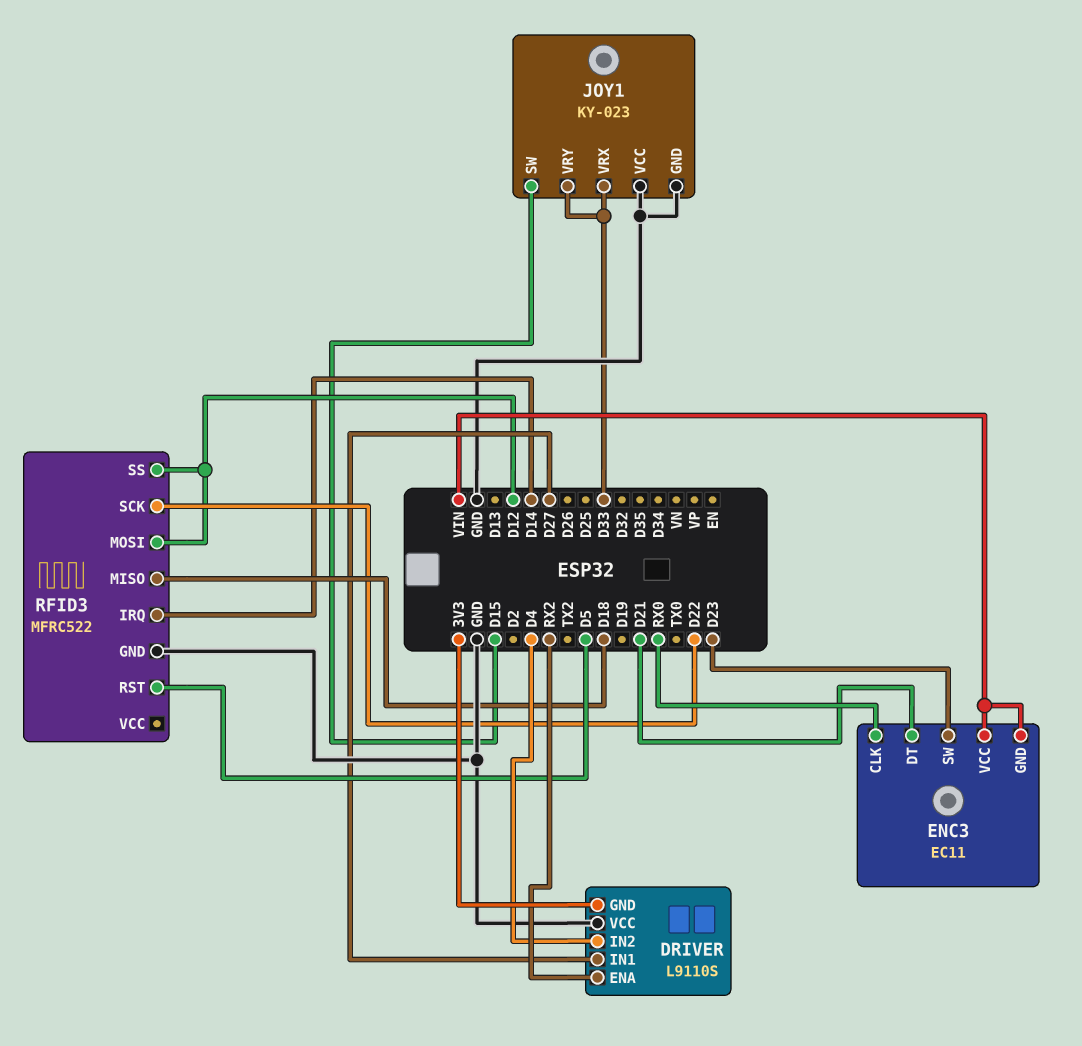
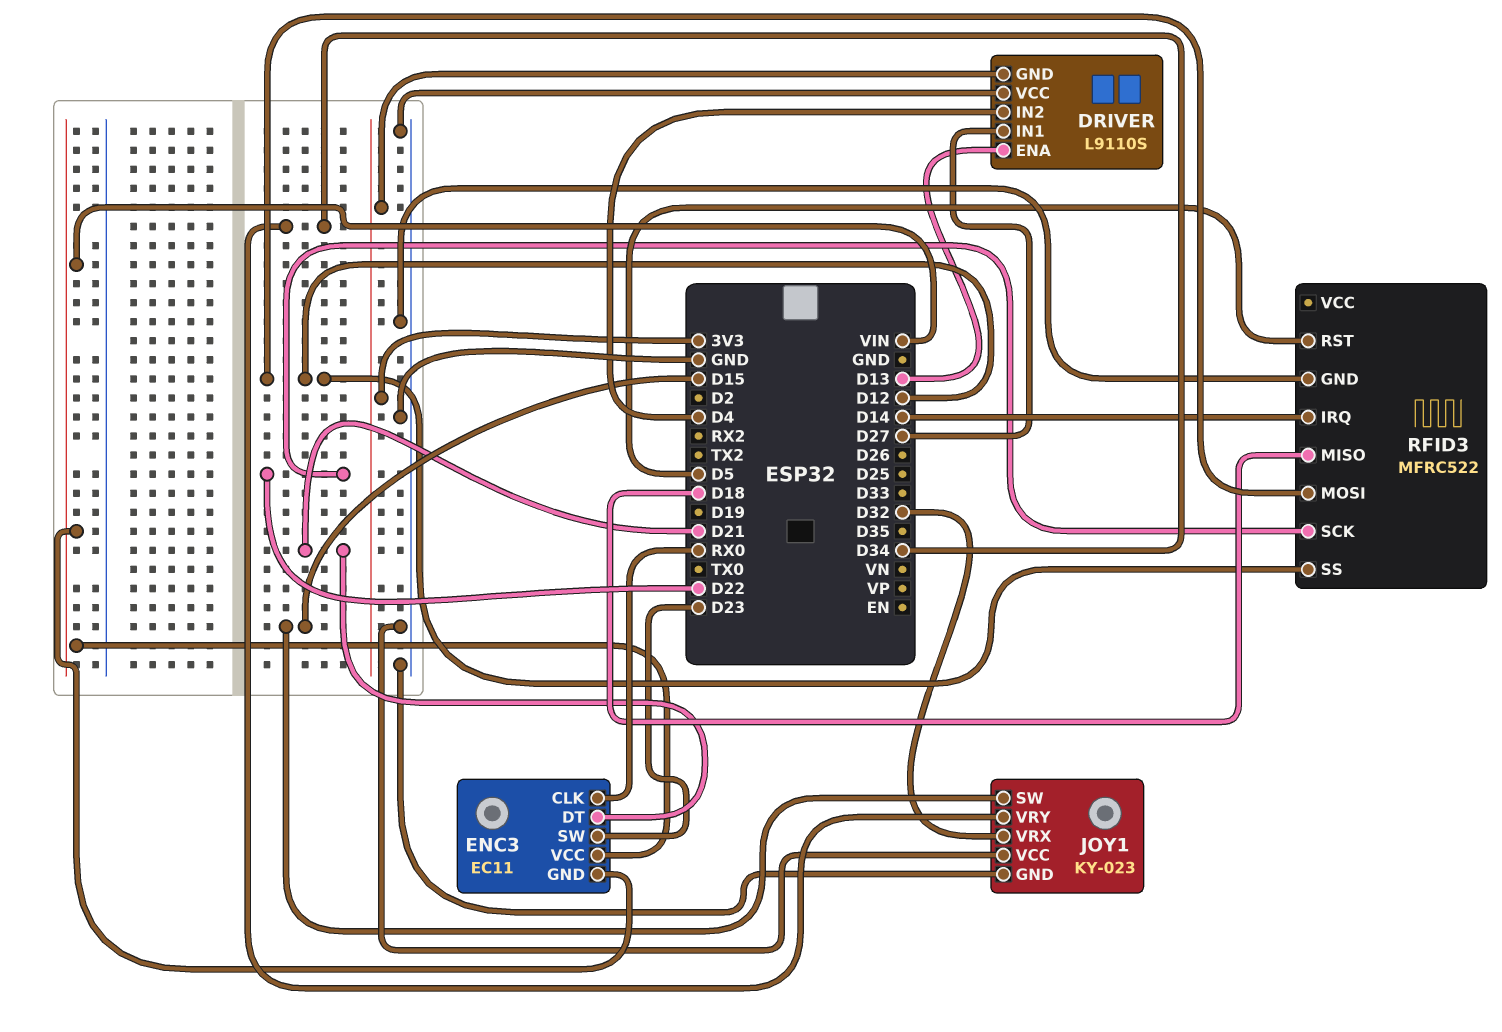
DRIVER pin ENA: RX2 -> D13
JOY1 pin VRX: D33 -> D32
JOY1 pin VRY: D33 -> D34

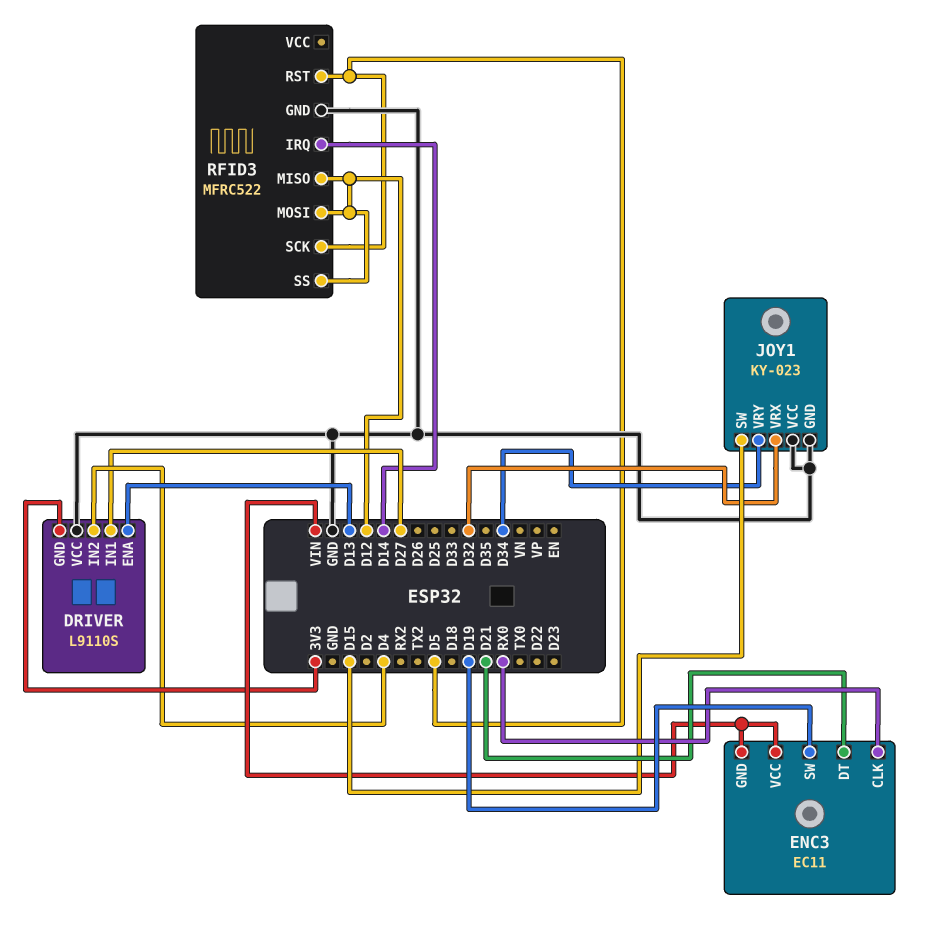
ENC3 pin SW: D23 -> D19
RFID3 pin MISO: D18 -> D12
RFID3 pin SCK: D22 -> D5

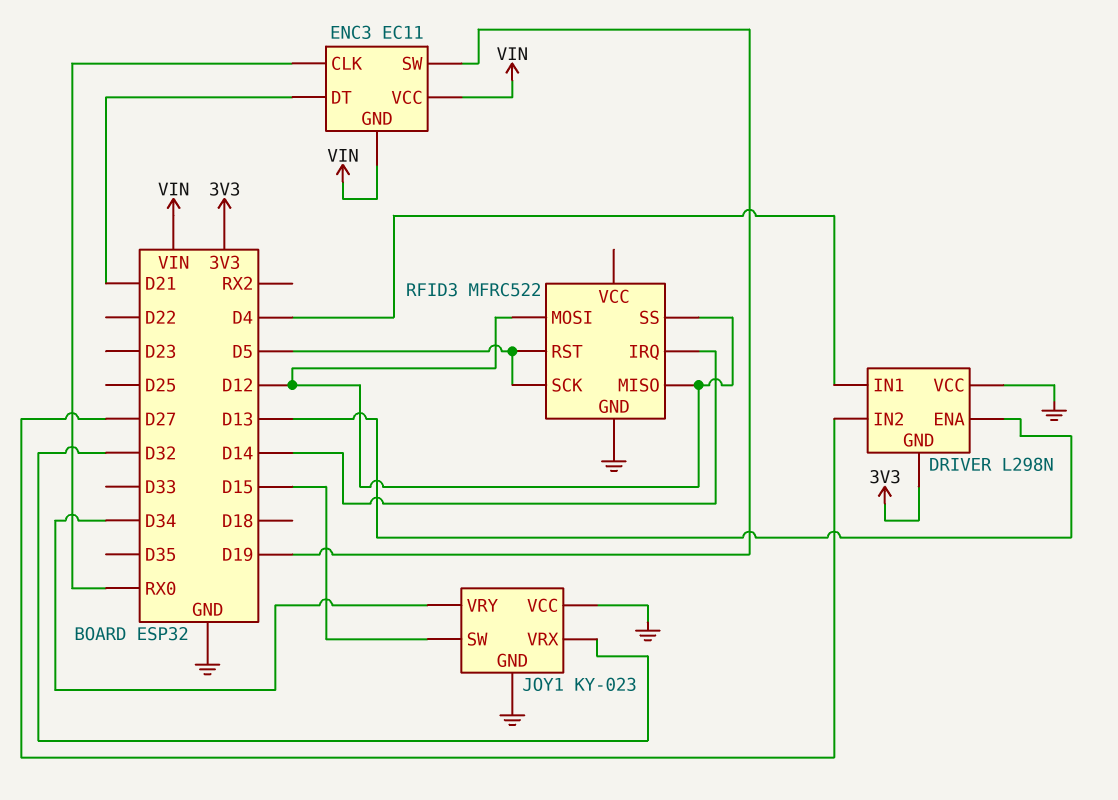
DRIVER: L9110S -> L298N
DRIVER pin IN1: D27 -> D4
DRIVER pin IN2: D4 -> D27

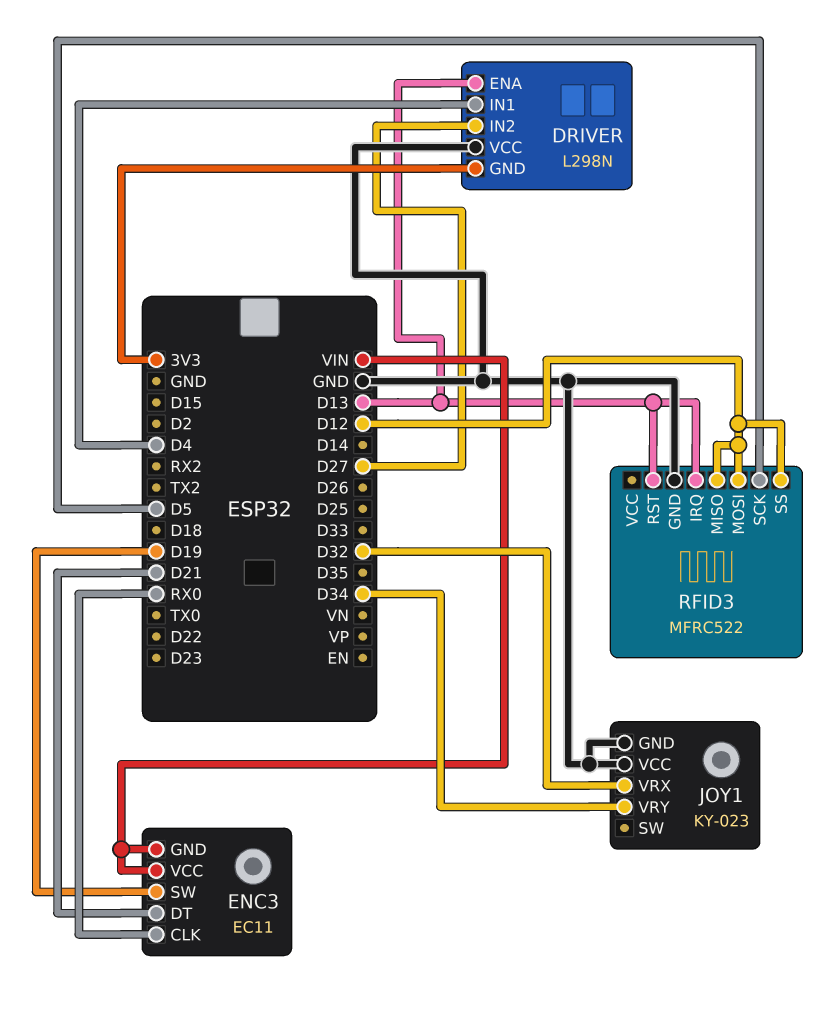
JOY1 pin SW: D15 -> none
RFID3 pin IRQ: D14 -> D13
RFID3 pin RST: D5 -> D13

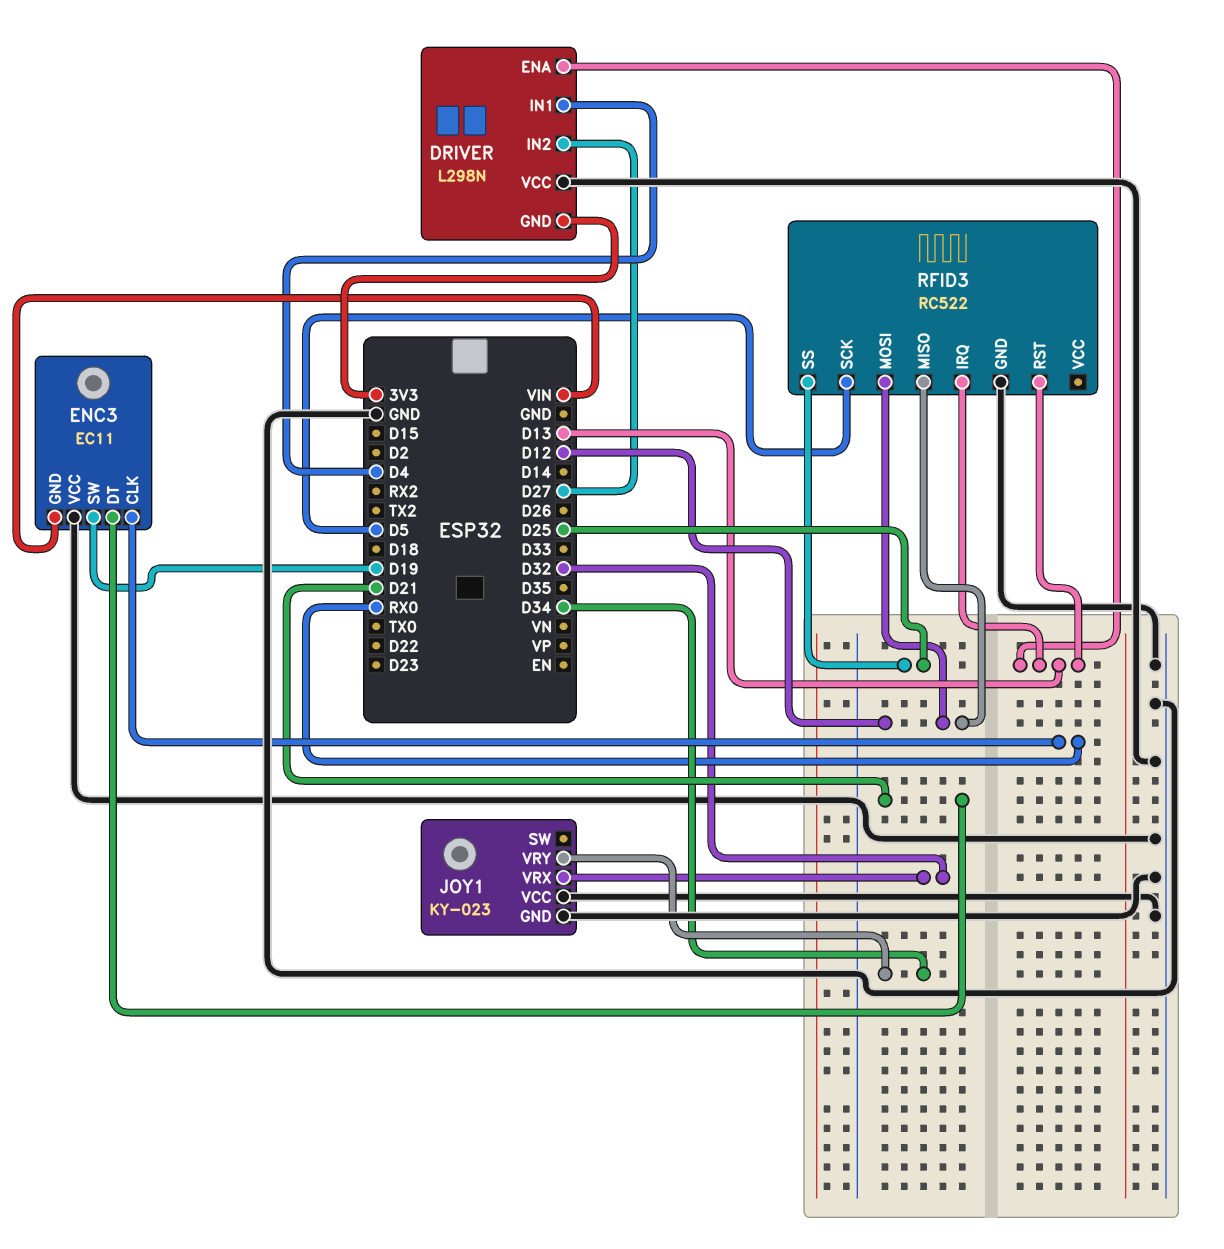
ENC3 pin VCC: VIN -> GND
RFID3: MFRC522 -> RC522
RFID3 pin SS: D12 -> D25

